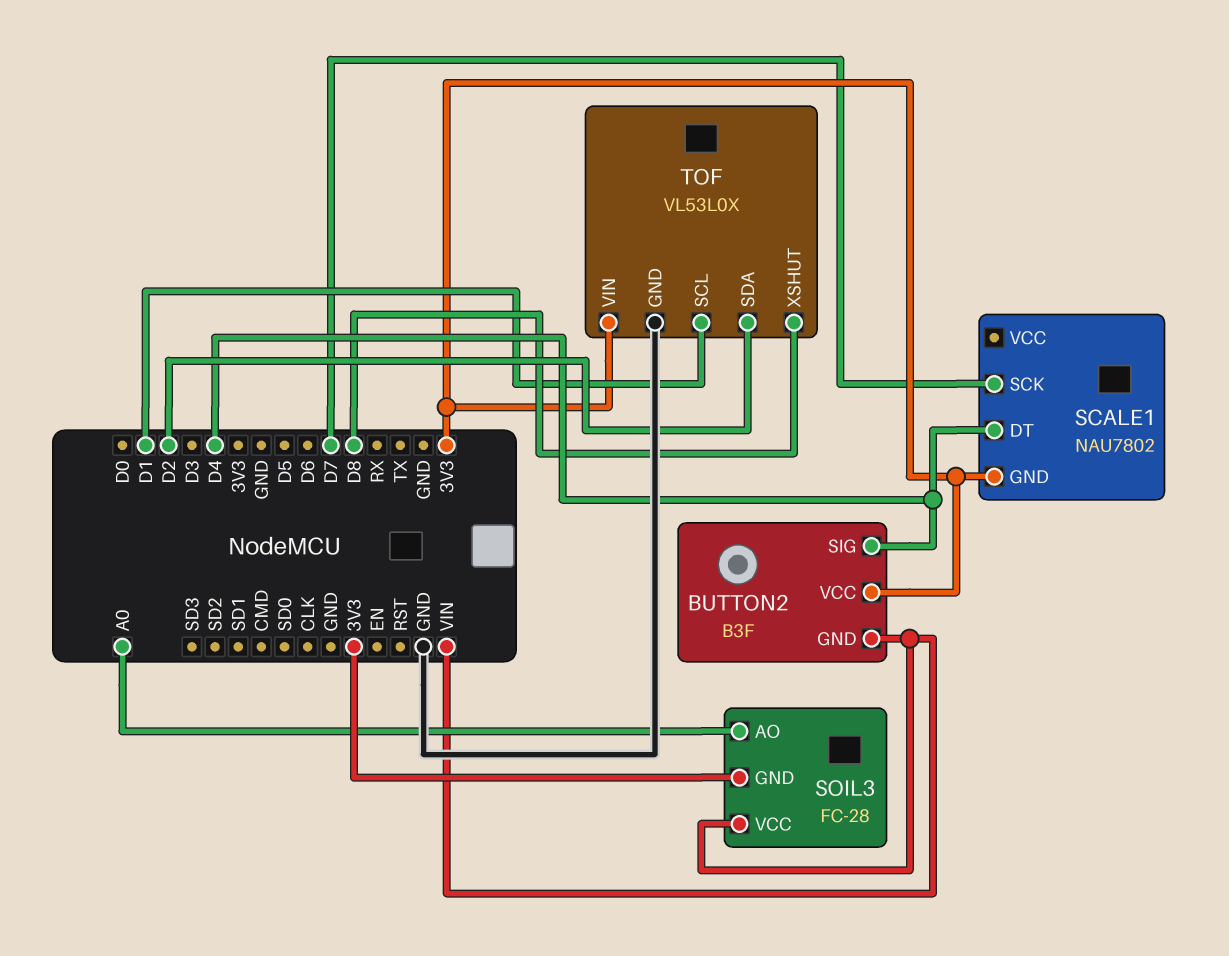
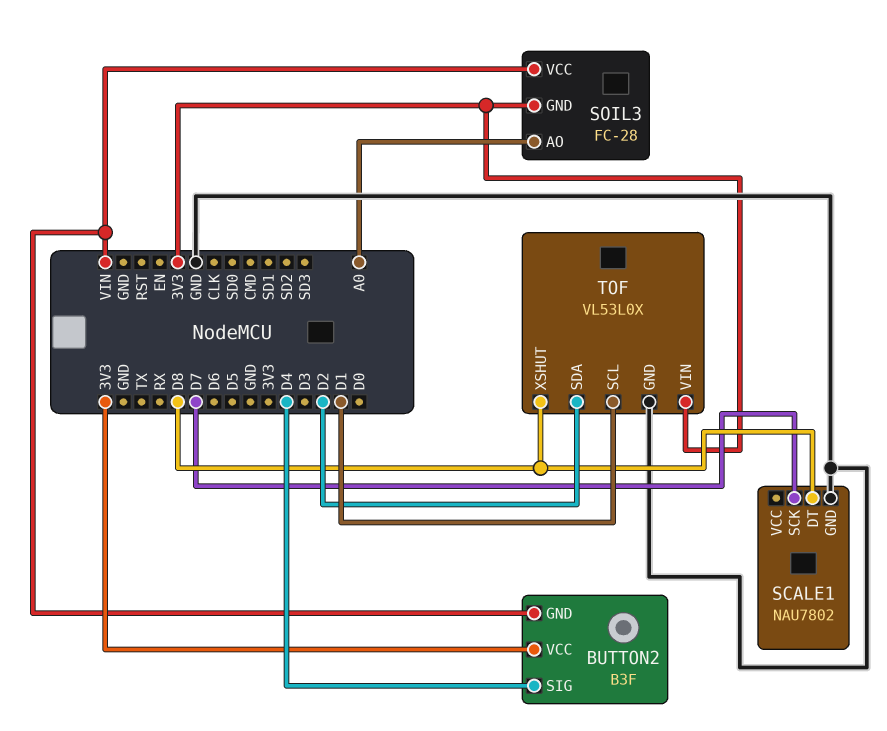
SCALE1 pin DT: D4 -> D8
SCALE1 pin GND: 3V3 -> GND

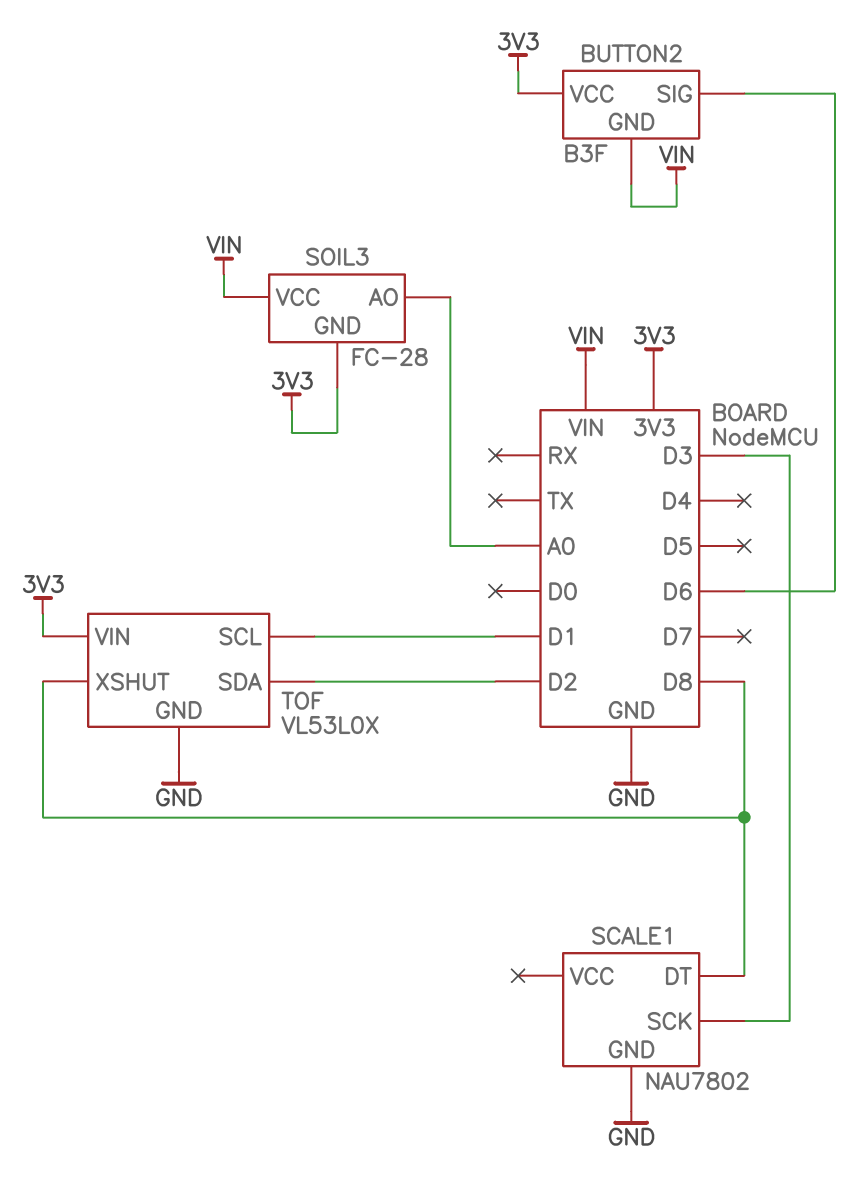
BUTTON2 pin SIG: D4 -> D6
SCALE1 pin SCK: D7 -> D3

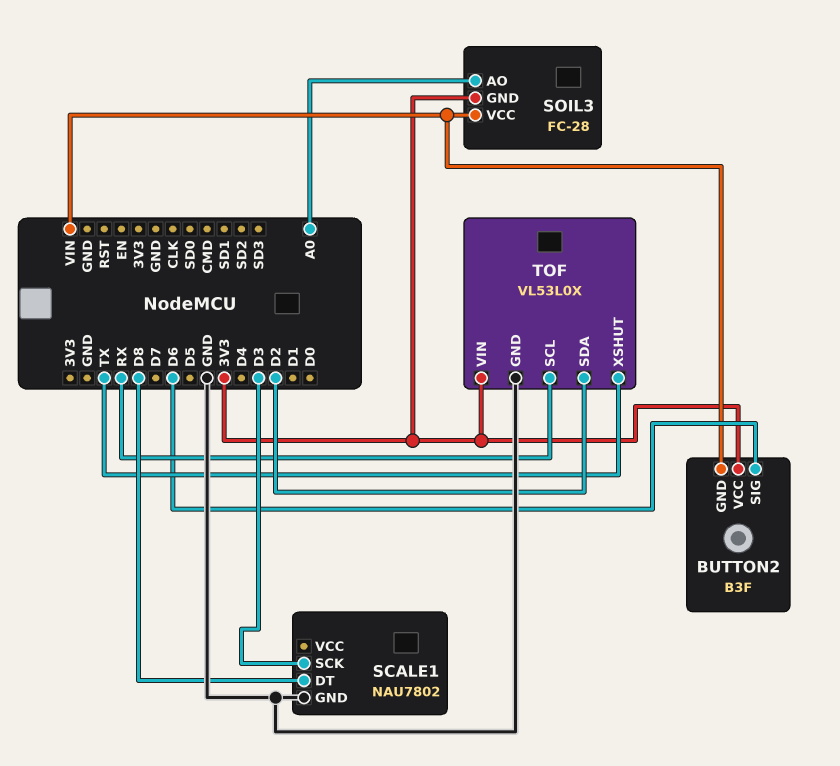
TOF pin SCL: D1 -> RX
TOF pin XSHUT: D8 -> TX

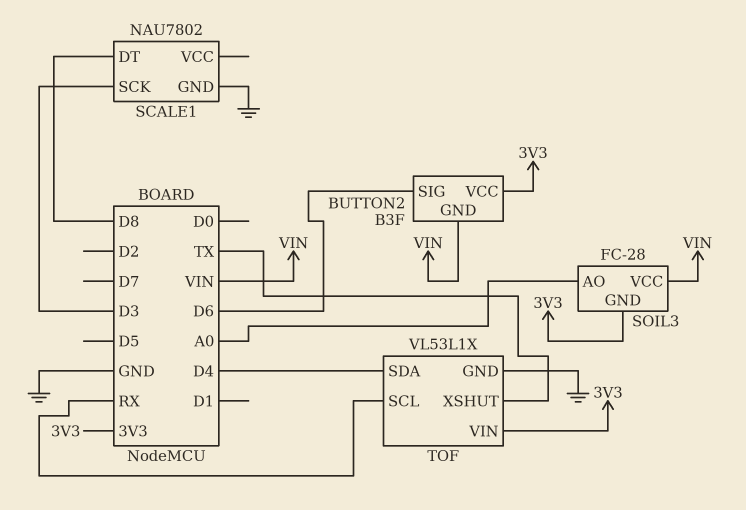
TOF: VL53L0X -> VL53L1X
TOF pin SDA: D2 -> D4

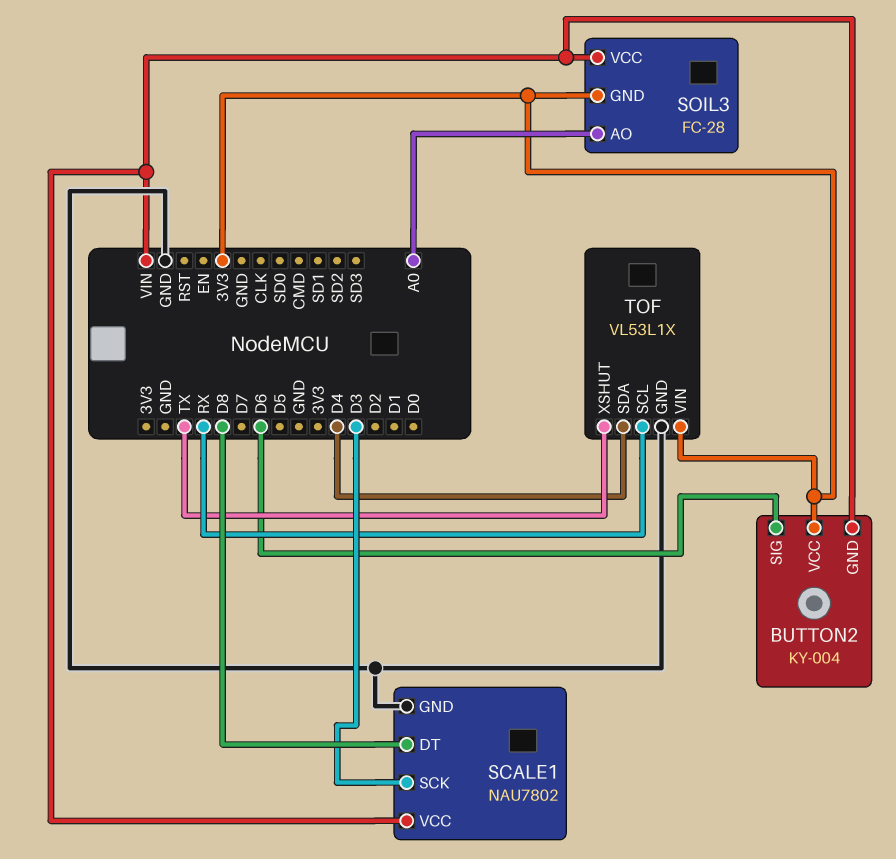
BUTTON2: B3F -> KY-004
SCALE1 pin VCC: none -> VIN

